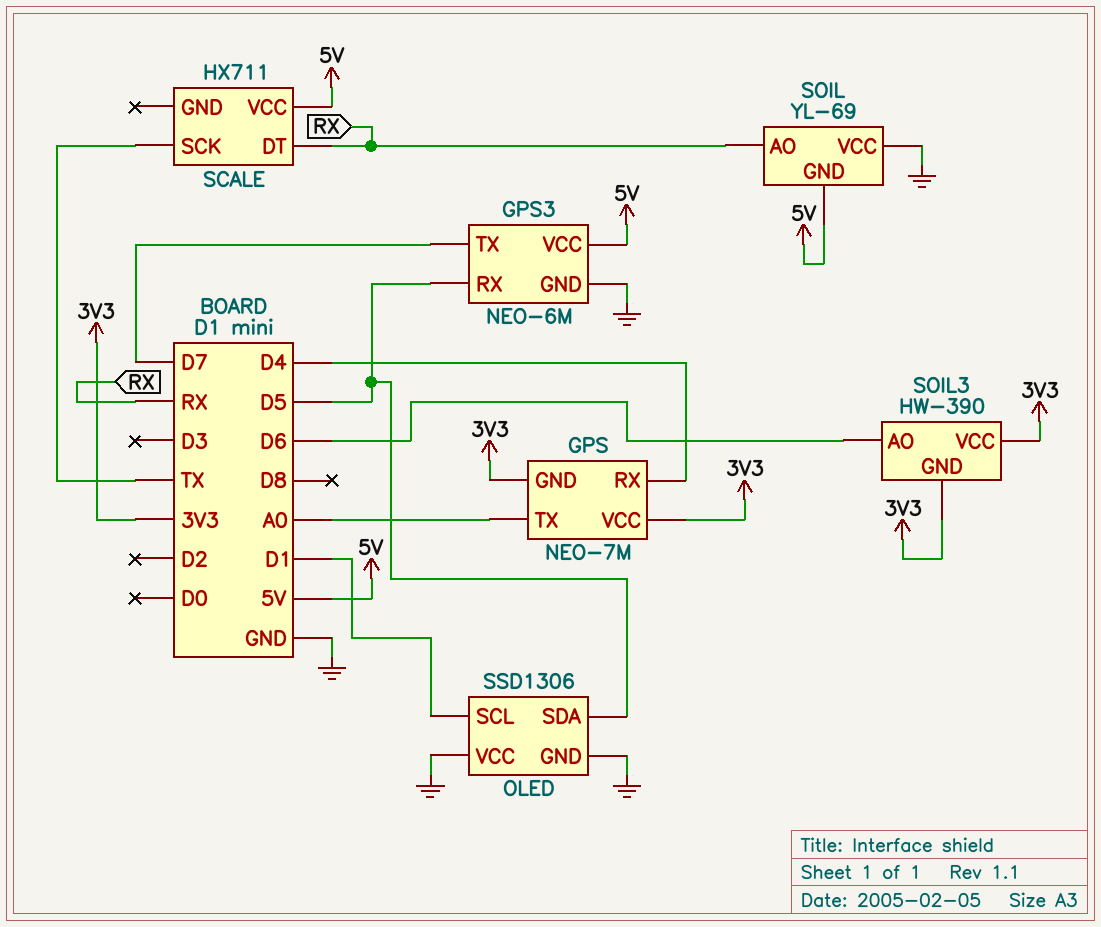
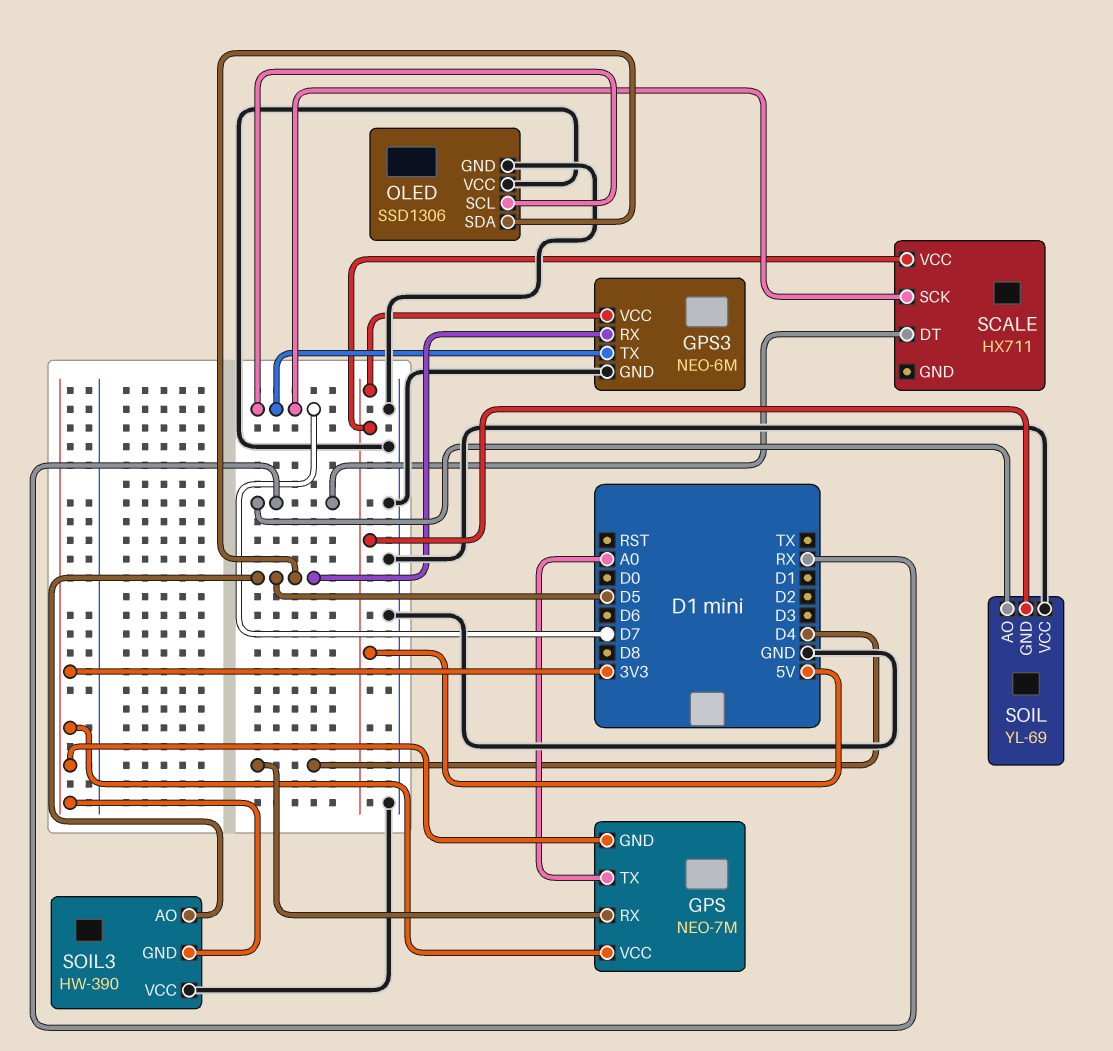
OLED pin SCL: D1 -> D7
SCALE pin SCK: TX -> D7
SOIL3 pin AO: D6 -> D5
SOIL3 pin VCC: 3V3 -> GND

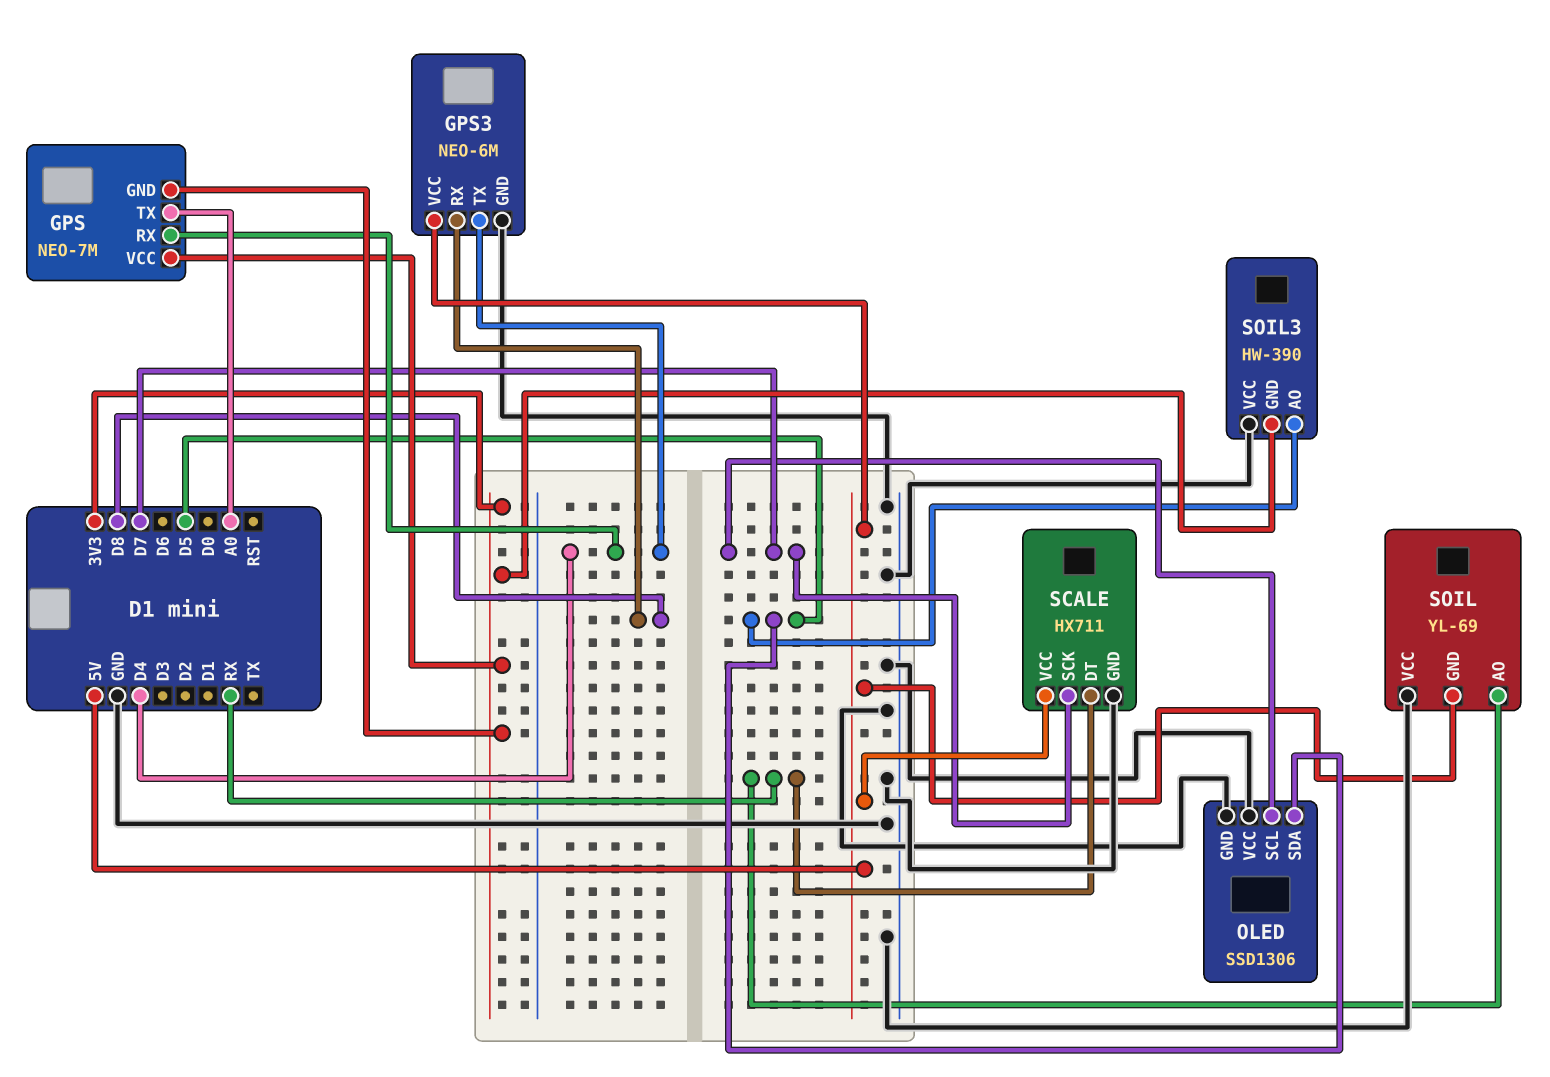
GPS3 pin RX: D5 -> D8
GPS3 pin TX: D7 -> D4
SCALE pin GND: none -> GND

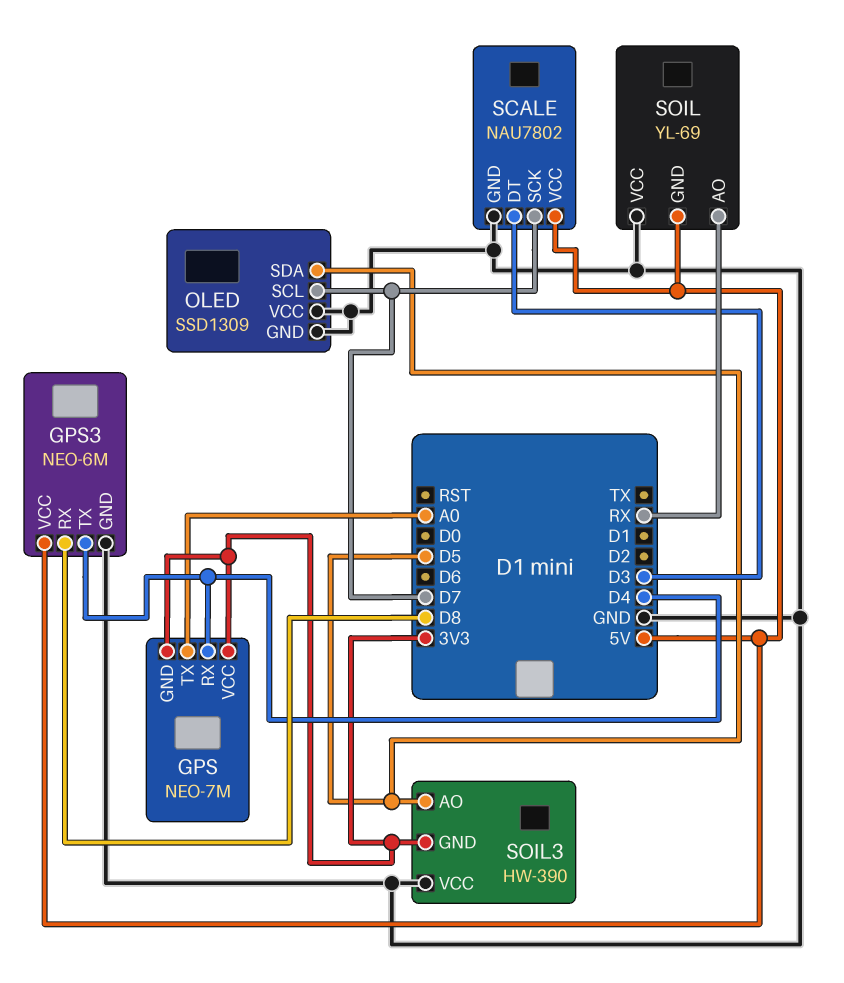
OLED: SSD1306 -> SSD1309
SCALE: HX711 -> NAU7802
SCALE pin DT: RX -> D3

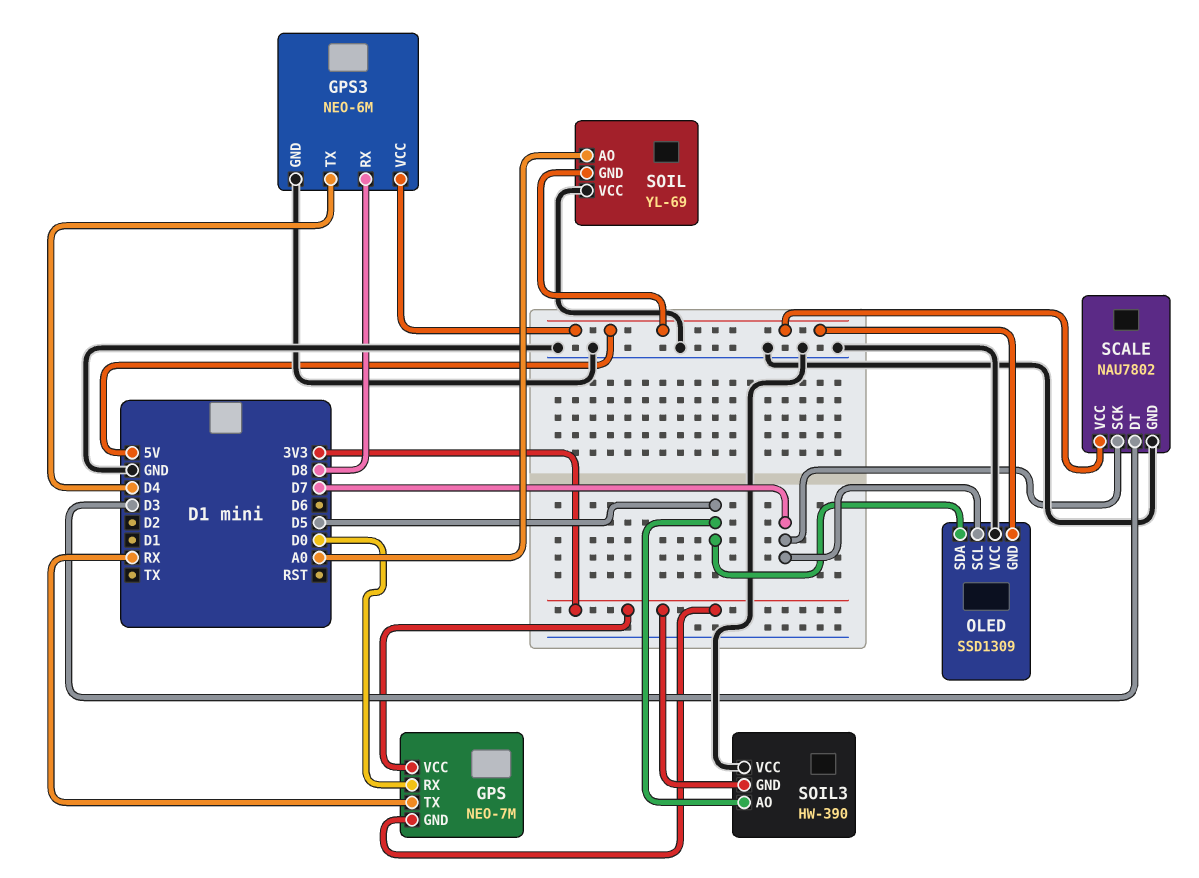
GPS pin RX: D4 -> D0
GPS pin TX: A0 -> RX
OLED pin GND: GND -> 5V
SOIL pin AO: RX -> A0

